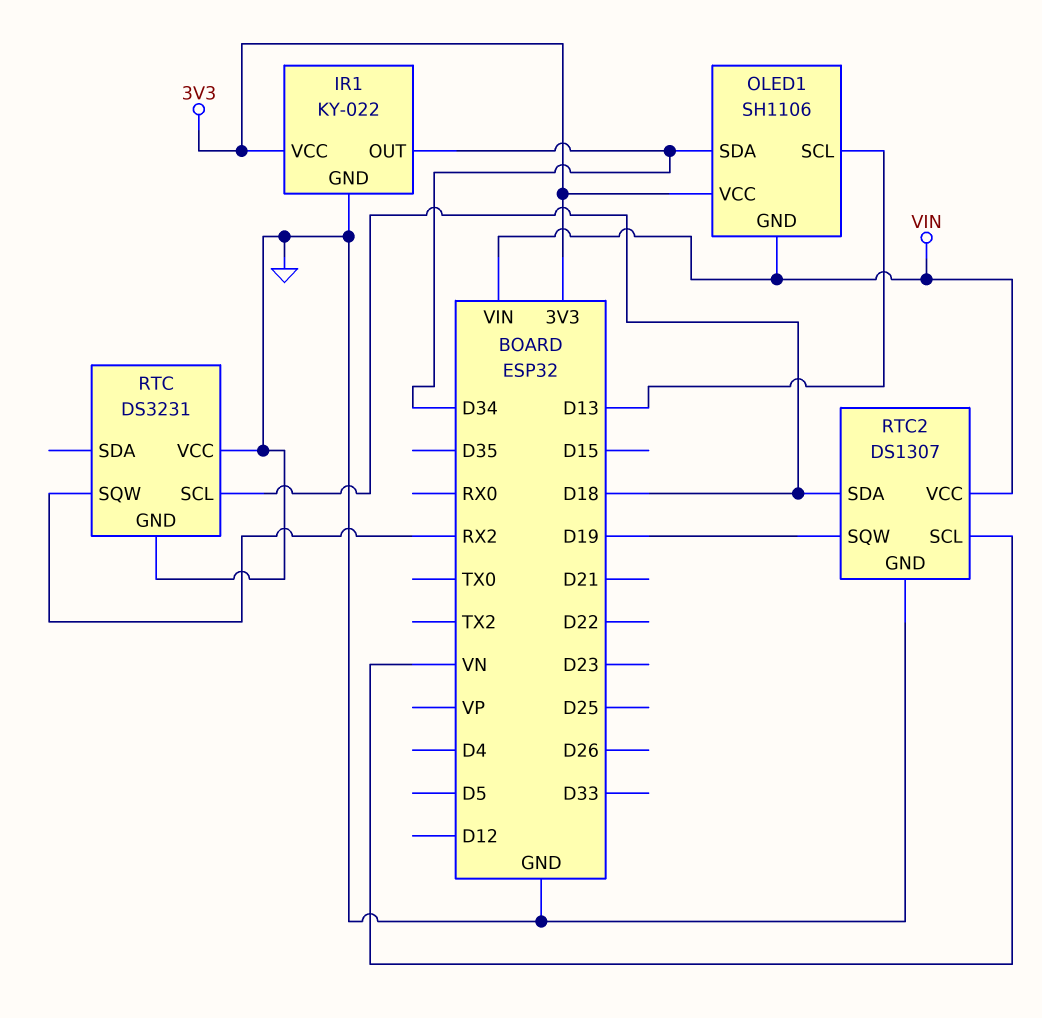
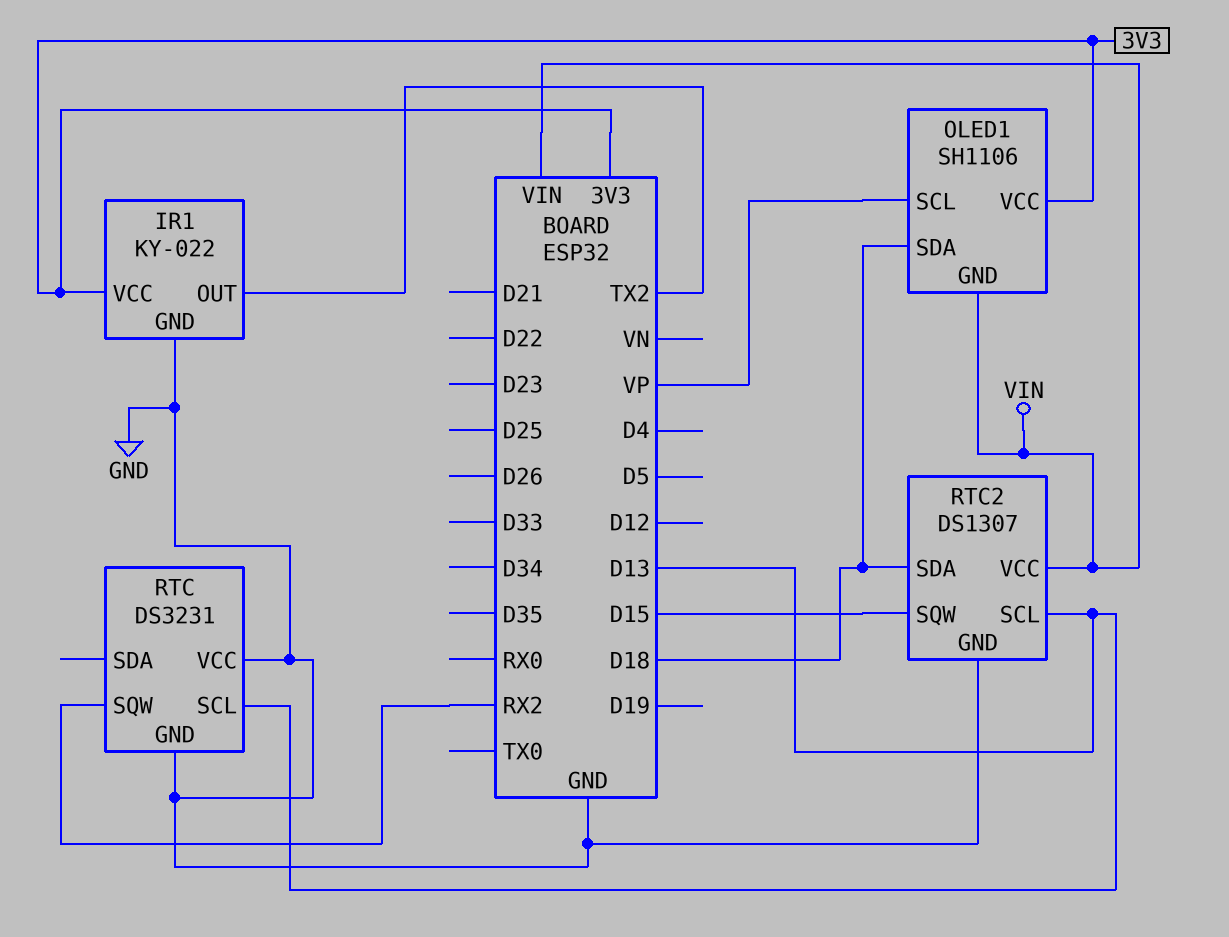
IR1 pin OUT: D34 -> TX2
OLED1 pin SCL: D13 -> VP
OLED1 pin SDA: D34 -> D18
RTC pin SCL: D18 -> D13
RTC2 pin SCL: VN -> D13
RTC2 pin SQW: D19 -> D15

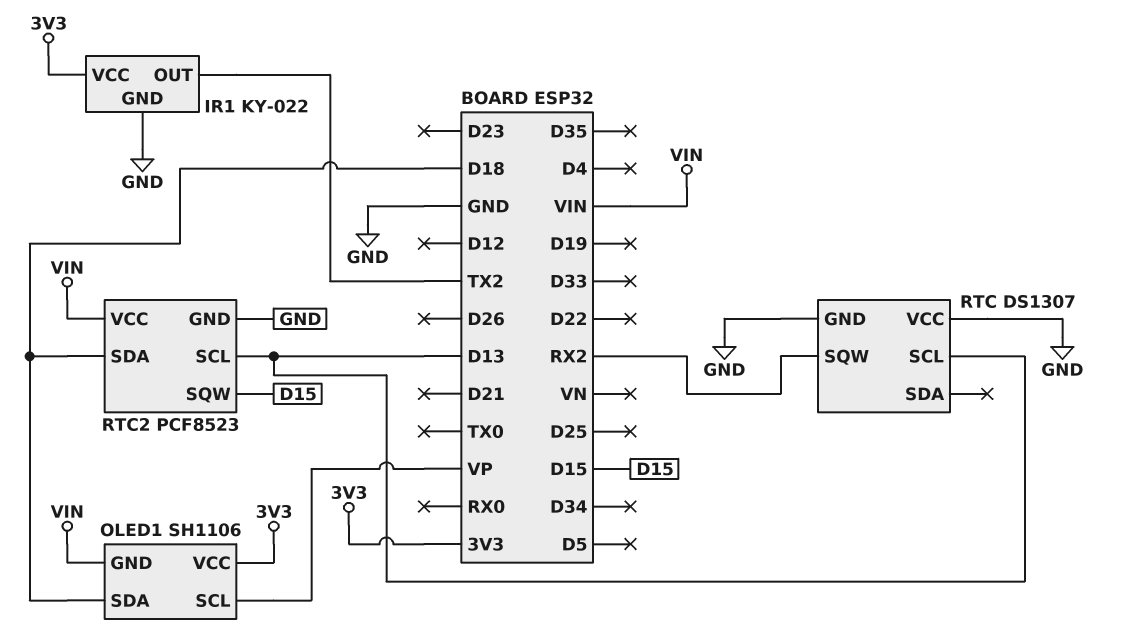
RTC: DS3231 -> DS1307
RTC2: DS1307 -> PCF8523

